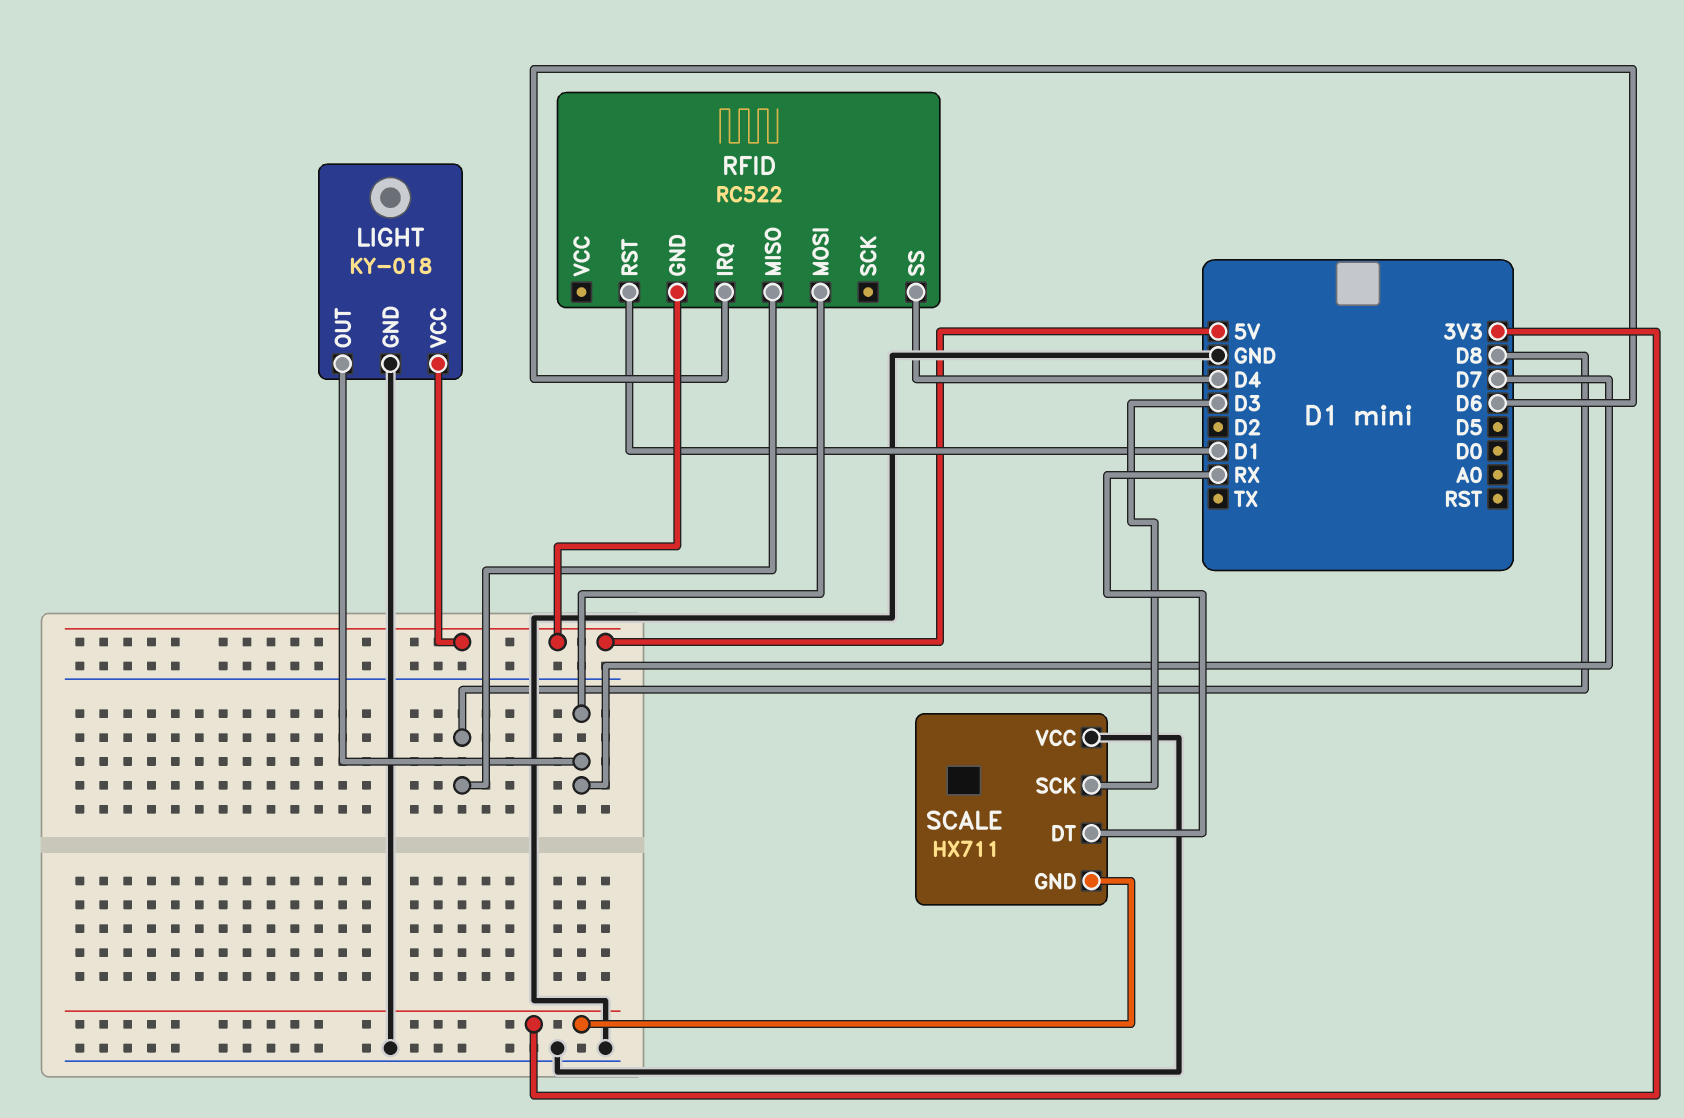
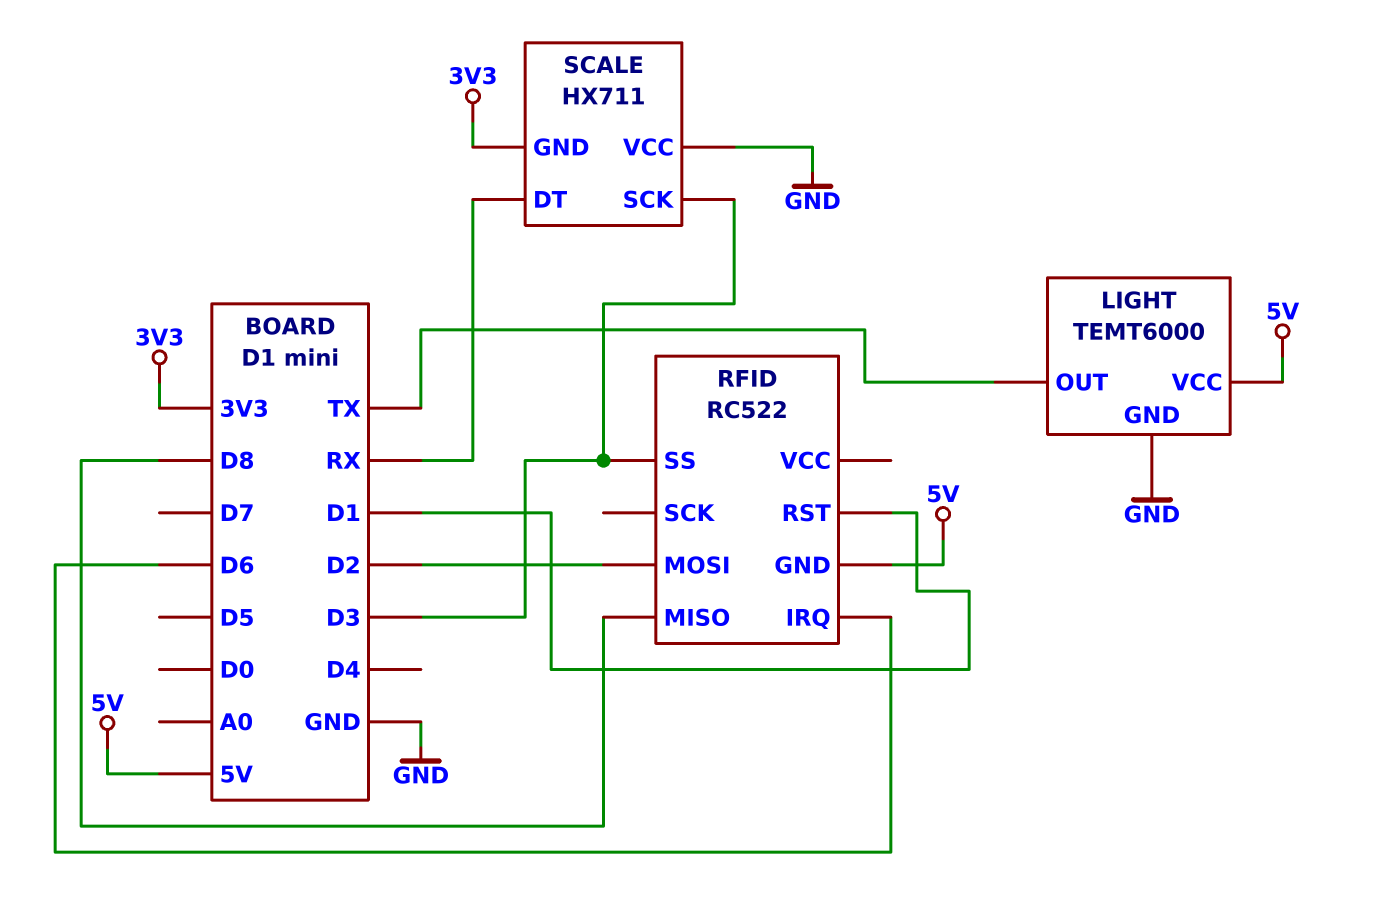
LIGHT: KY-018 -> TEMT6000
LIGHT pin OUT: D7 -> TX
RFID pin MOSI: D7 -> D2
RFID pin SS: D4 -> D3

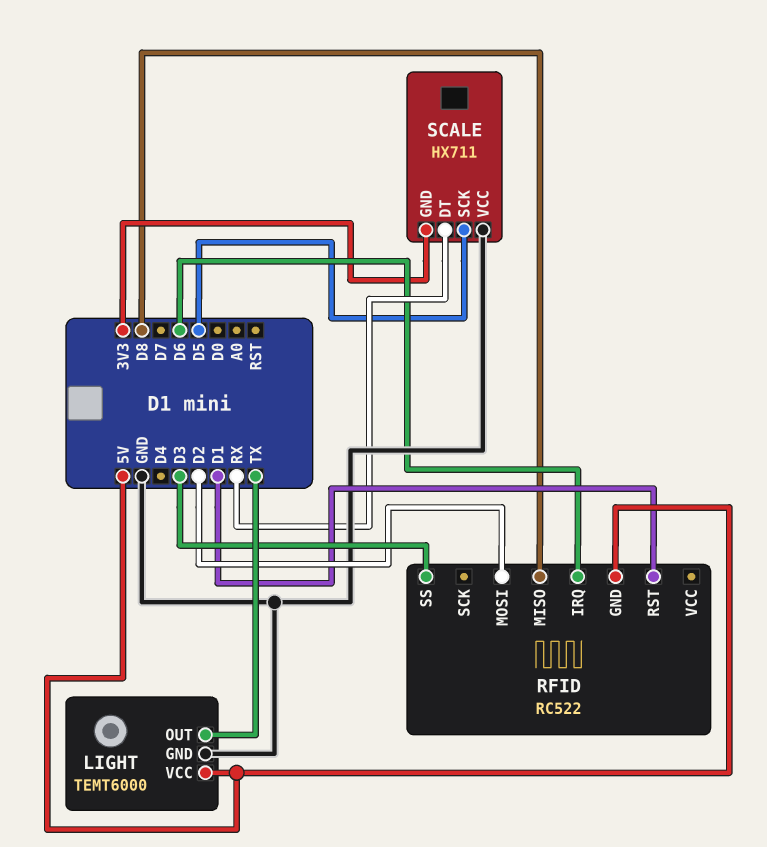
SCALE pin SCK: D3 -> D5

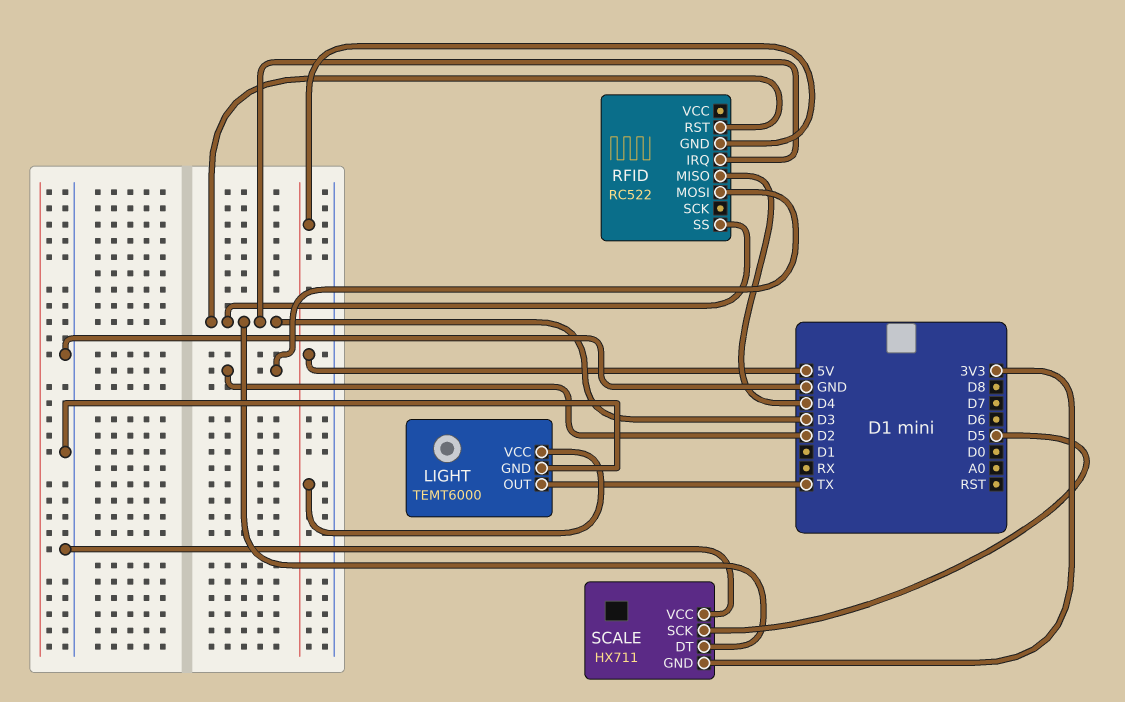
RFID pin IRQ: D6 -> D3
RFID pin MISO: D8 -> D4
RFID pin RST: D1 -> D3
SCALE pin DT: RX -> D3

